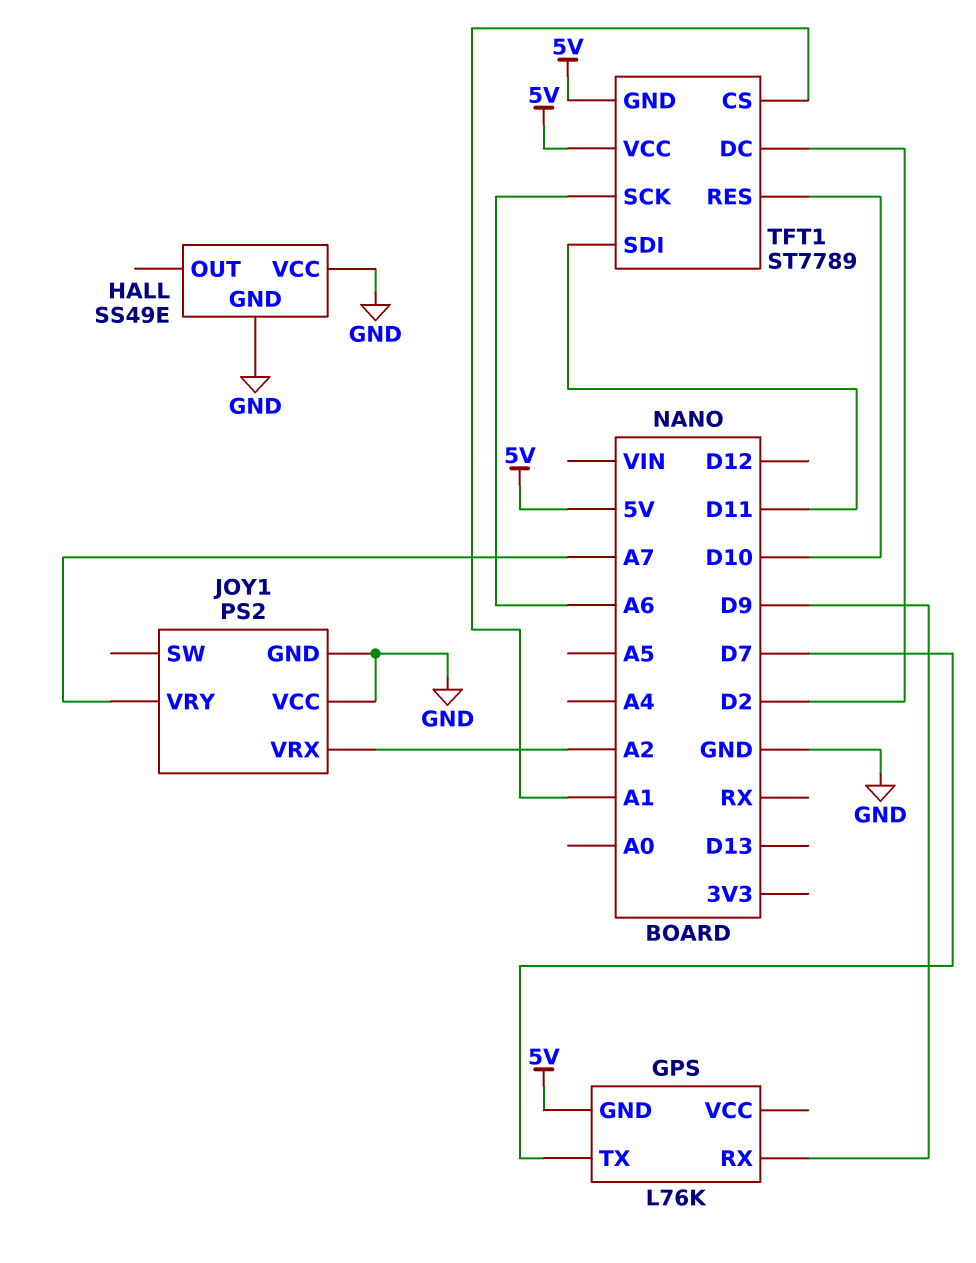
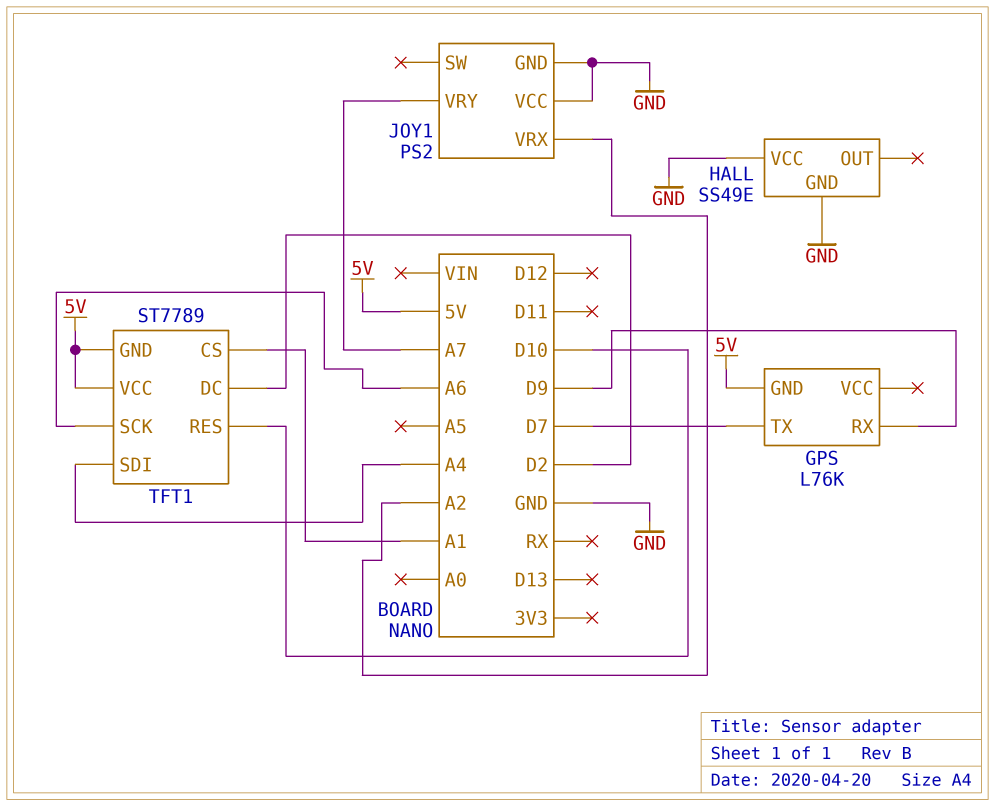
TFT1 pin SDI: D11 -> A4

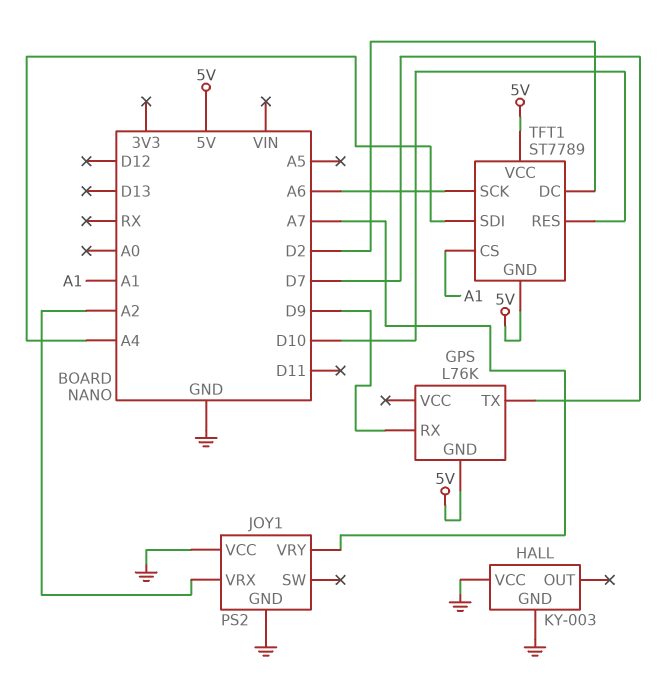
HALL: SS49E -> KY-003

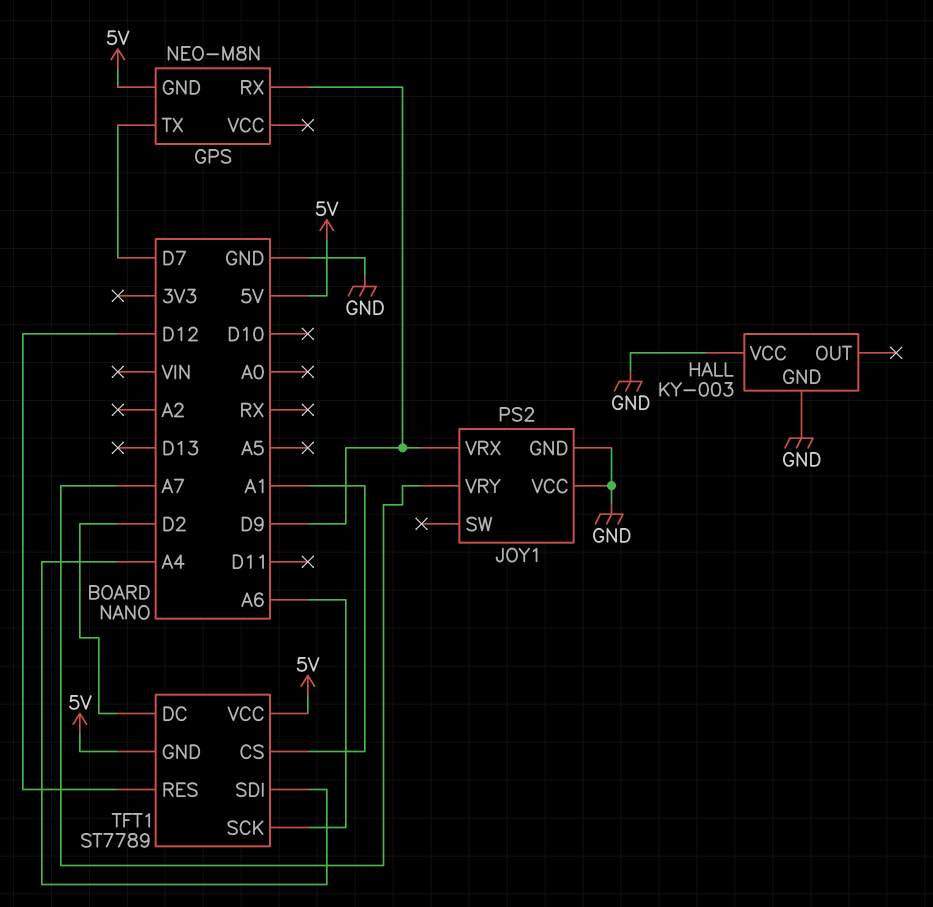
GPS: L76K -> NEO-M8N
JOY1 pin VRX: A2 -> D9
TFT1 pin RES: D10 -> D12

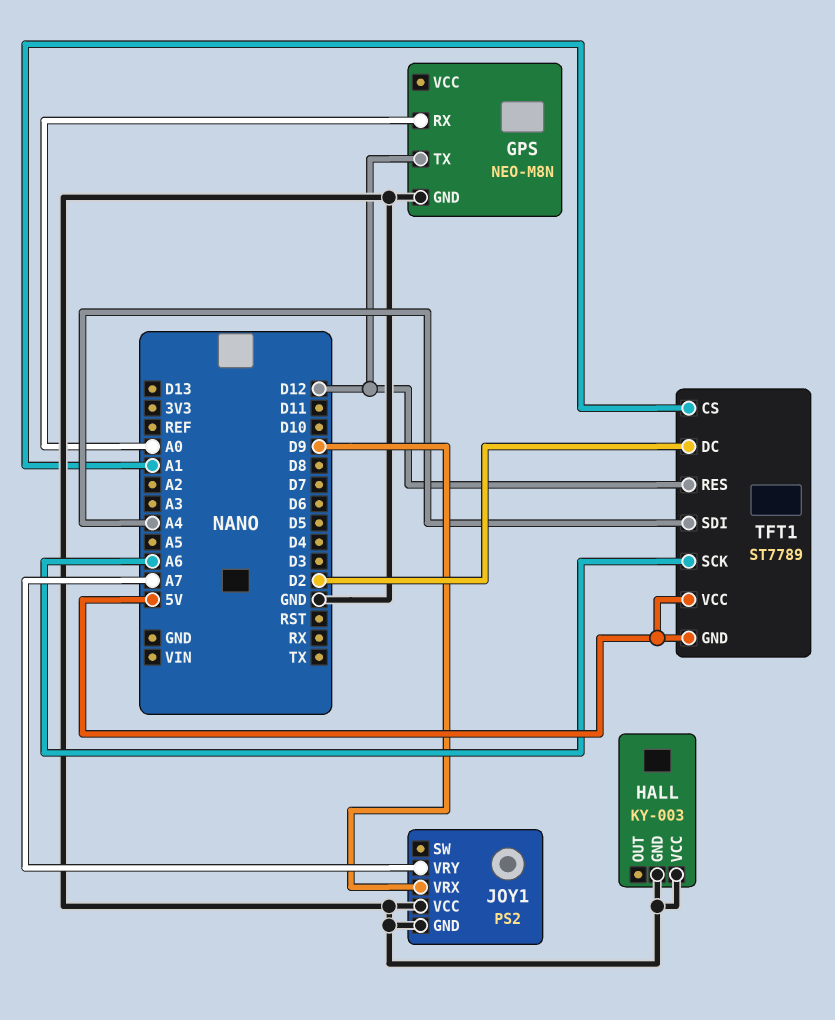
GPS pin GND: 5V -> GND
GPS pin RX: D9 -> A0
GPS pin TX: D7 -> D12

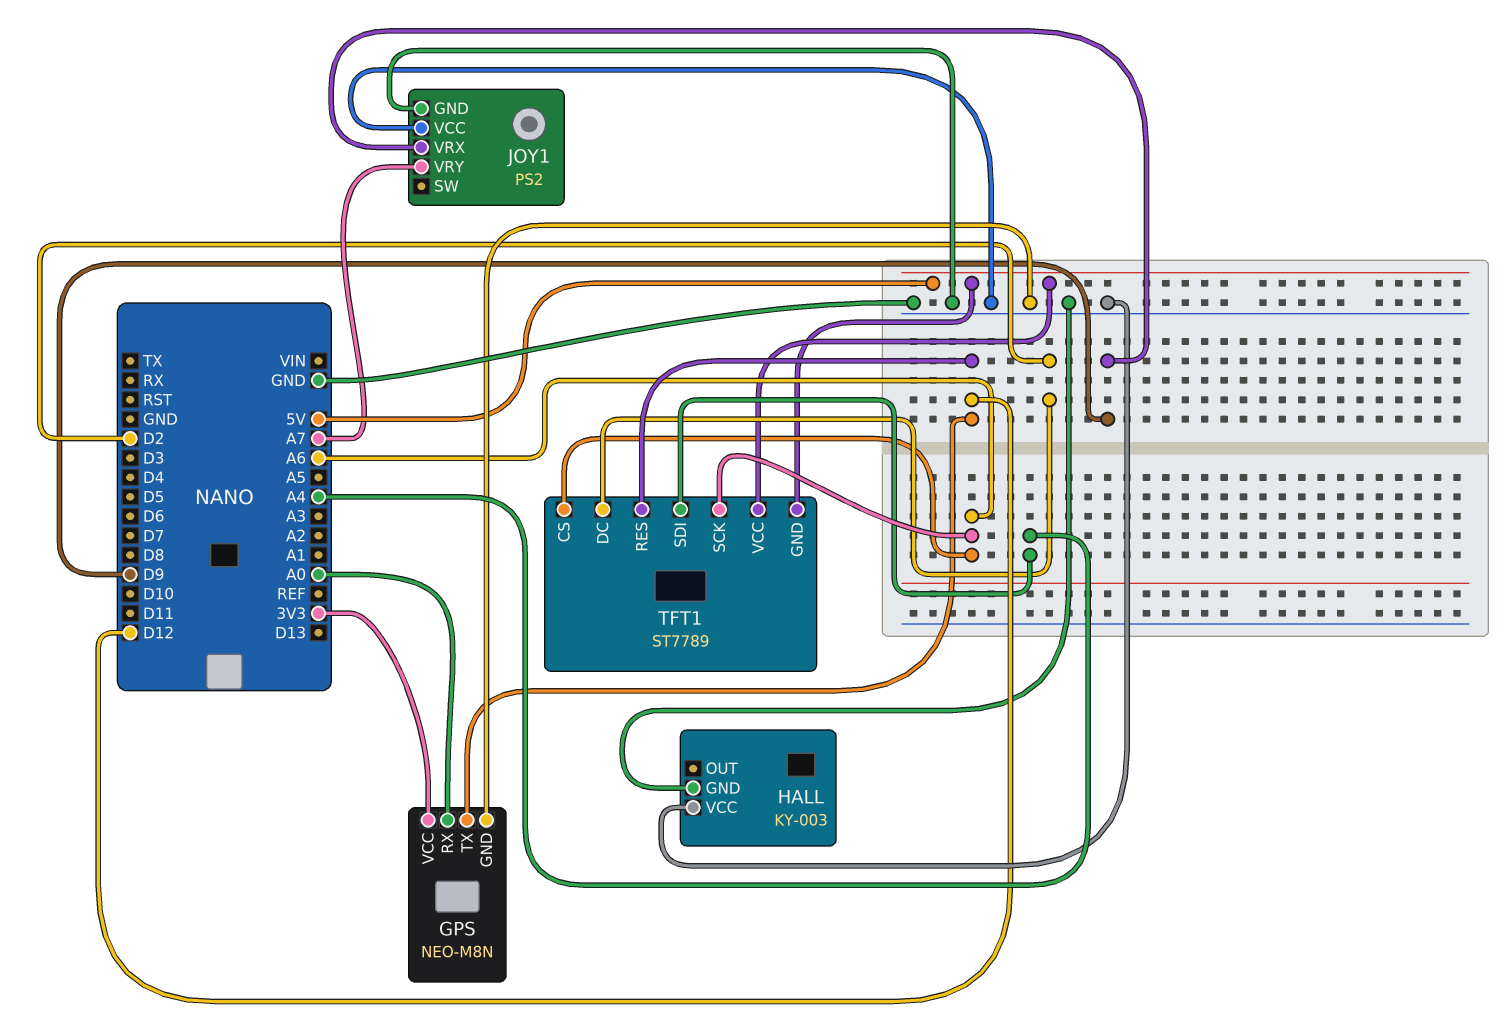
GPS pin VCC: none -> 3V3
TFT1 pin CS: A1 -> A6

